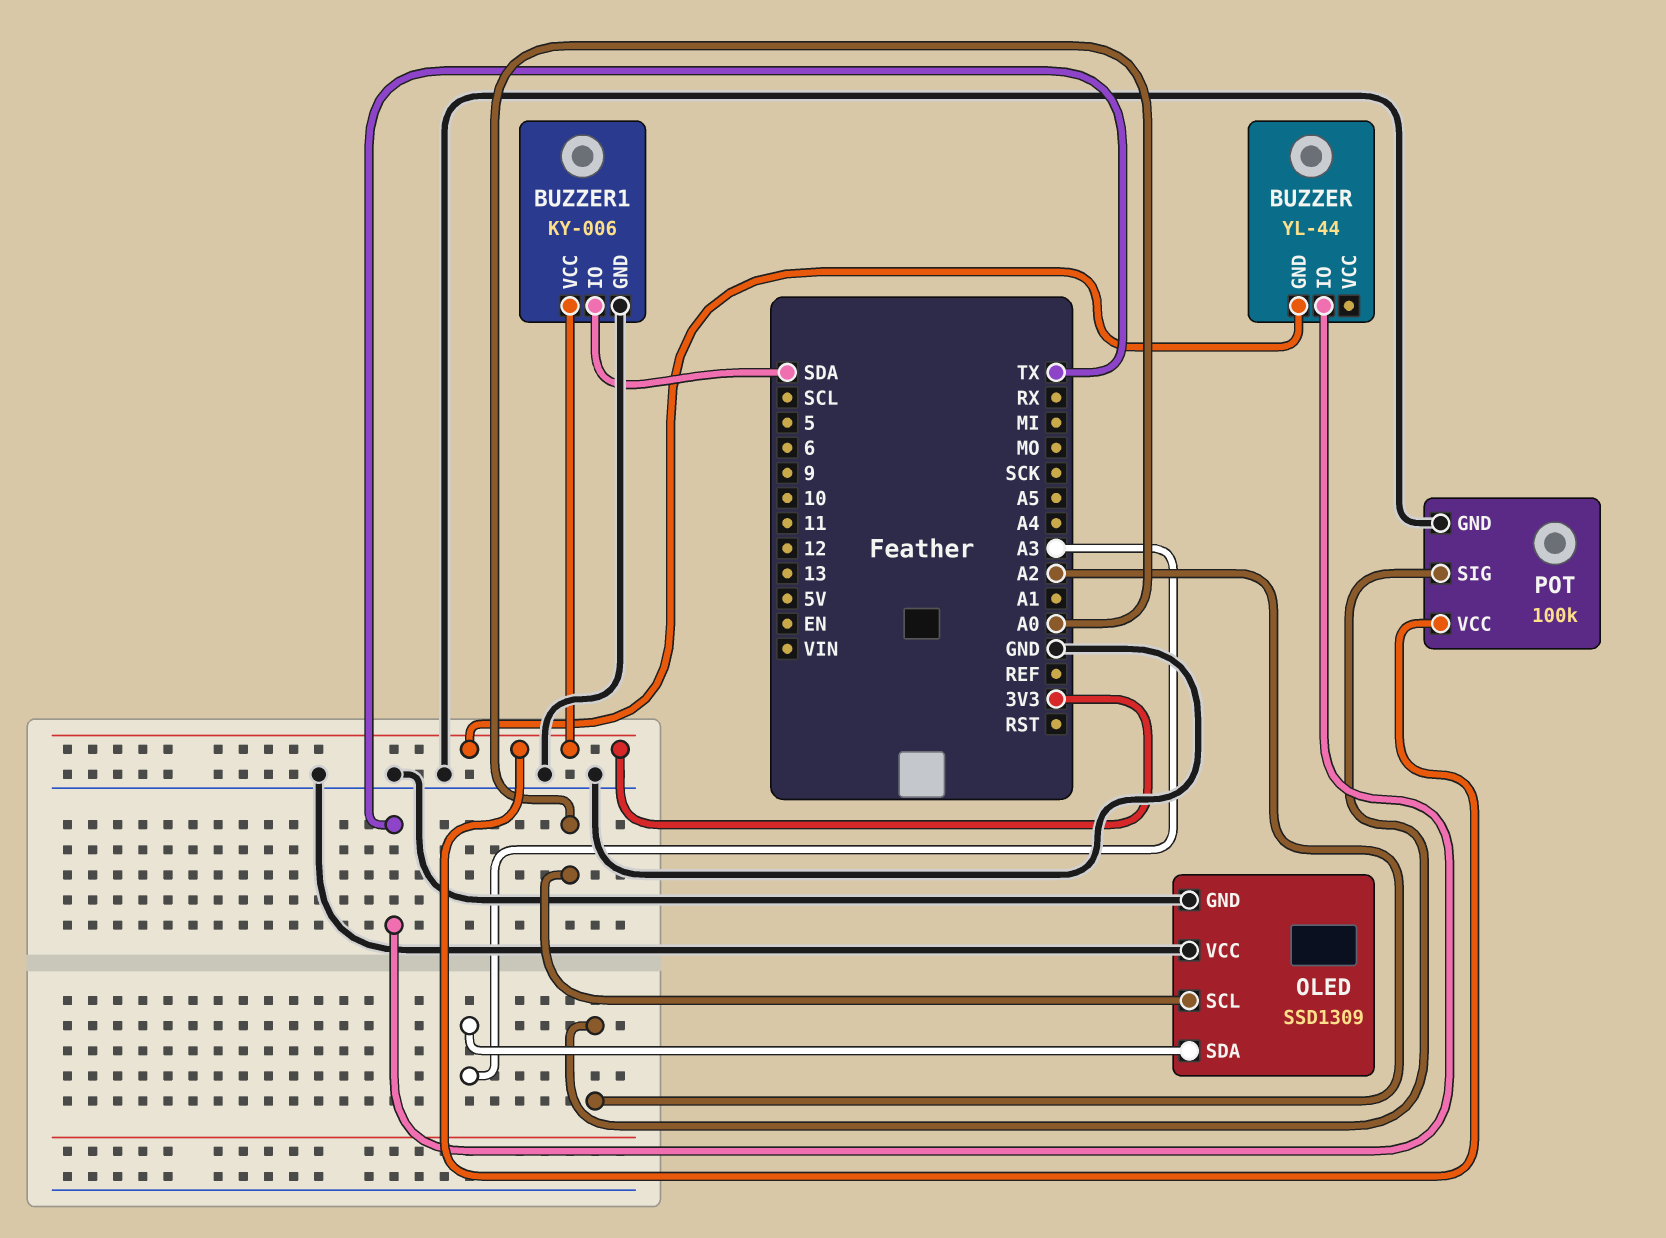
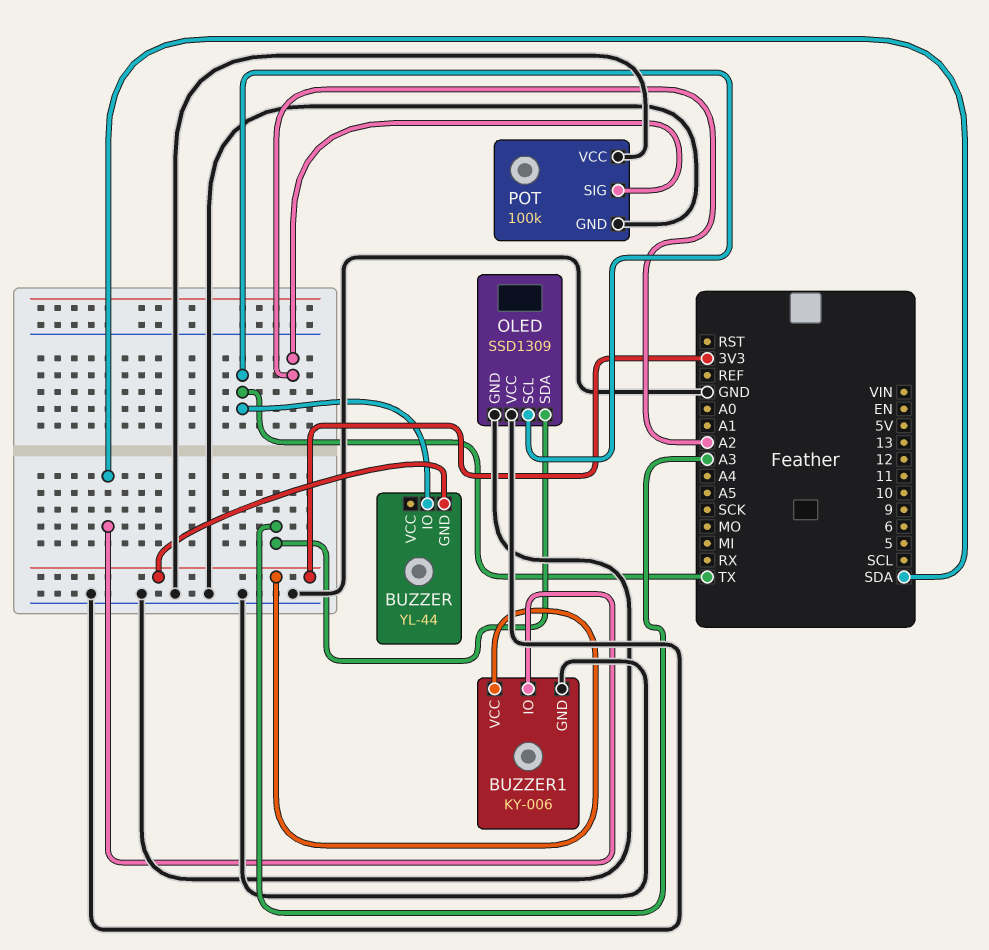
OLED pin SCL: A0 -> TX
POT pin VCC: 3V3 -> GND

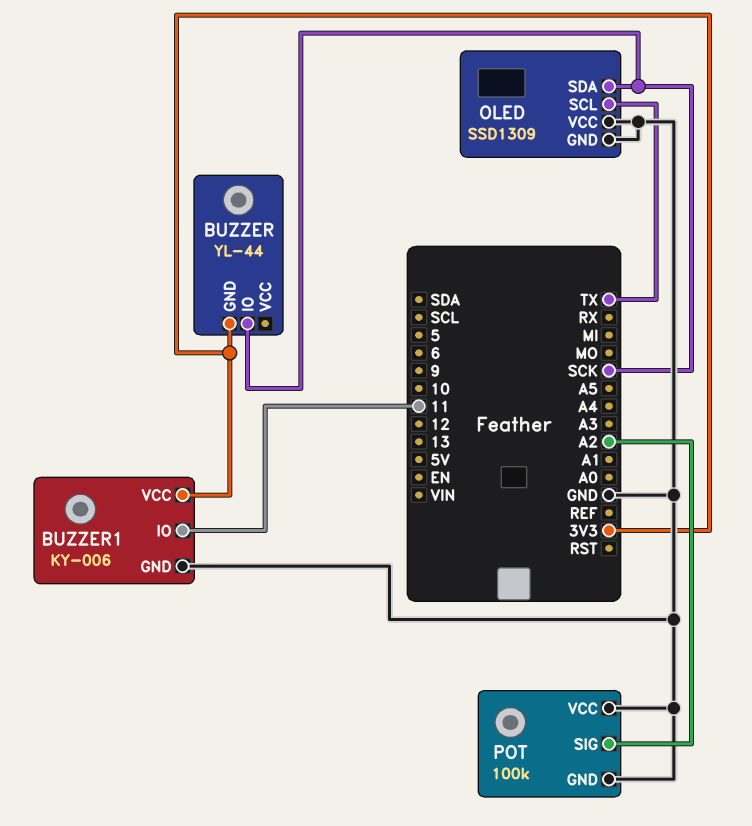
BUZZER pin IO: TX -> SCK
BUZZER1 pin IO: SDA -> 11
OLED pin SDA: A3 -> SCK

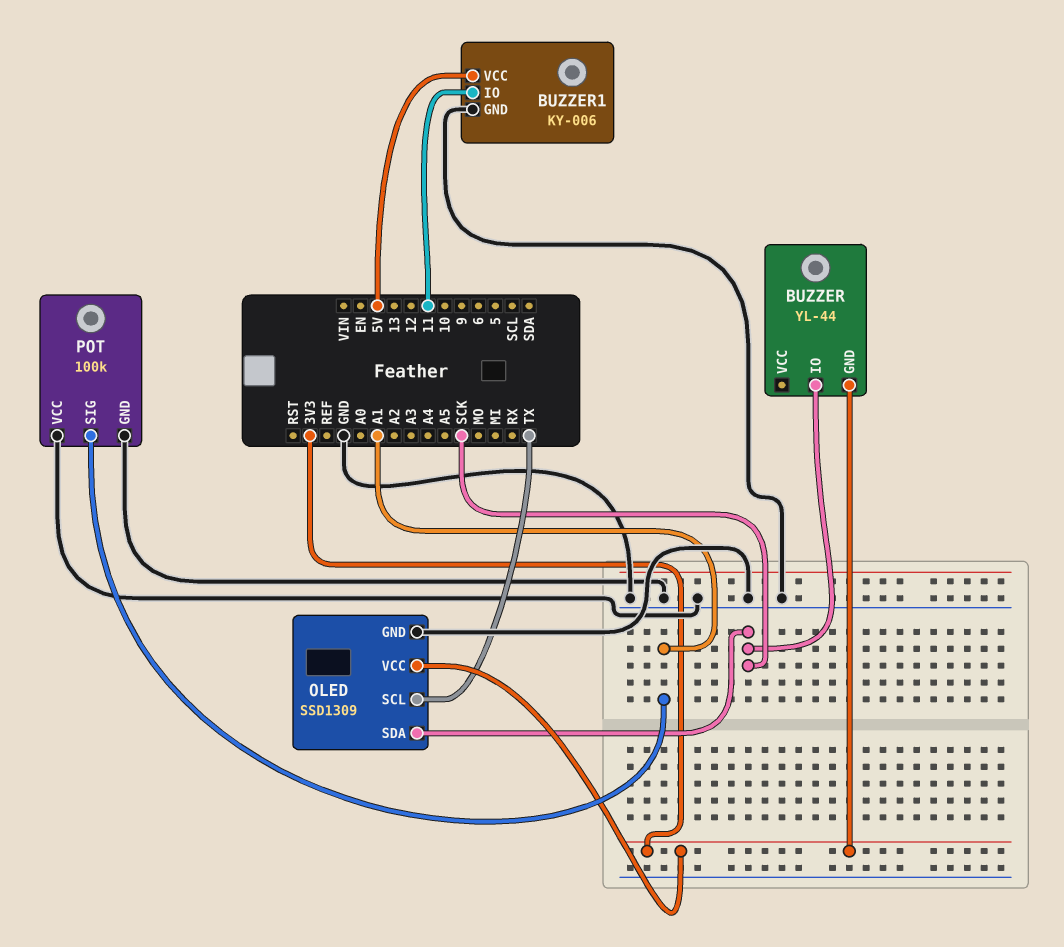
BUZZER1 pin VCC: 3V3 -> 5V
OLED pin VCC: GND -> 3V3
POT pin SIG: A2 -> A1

